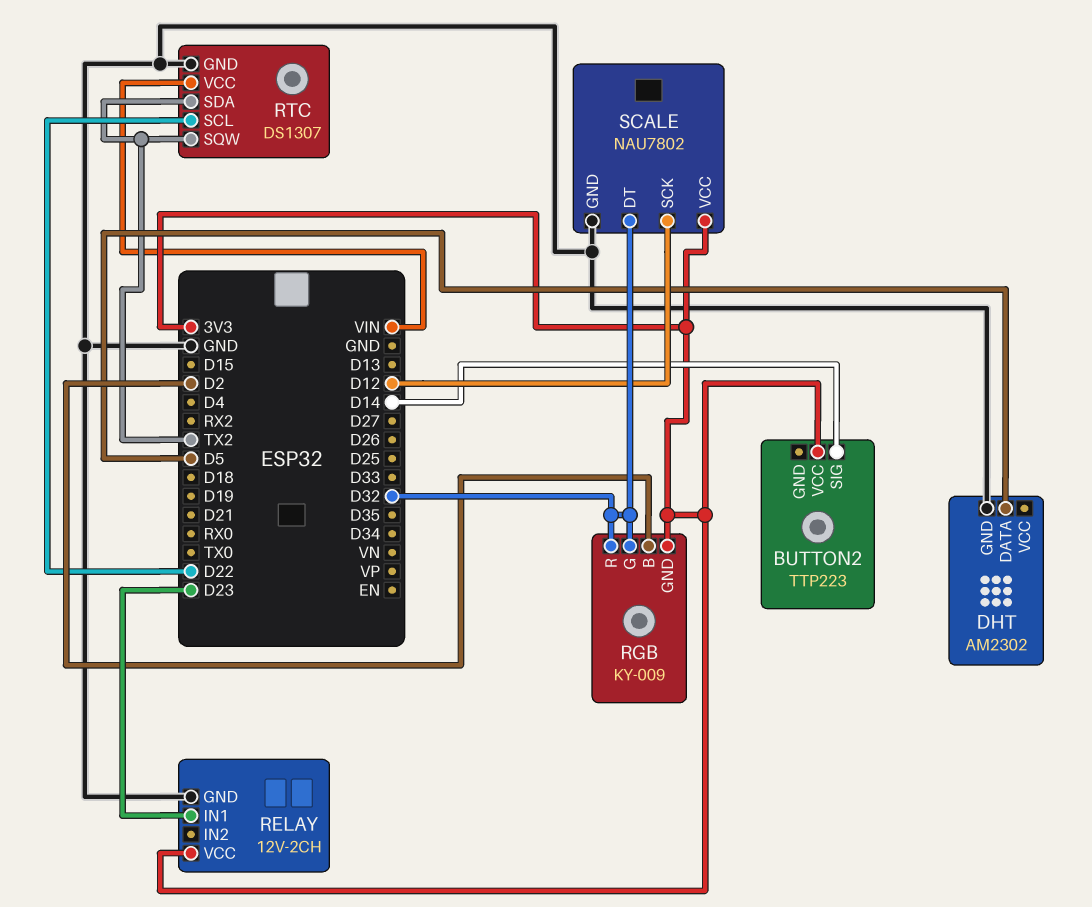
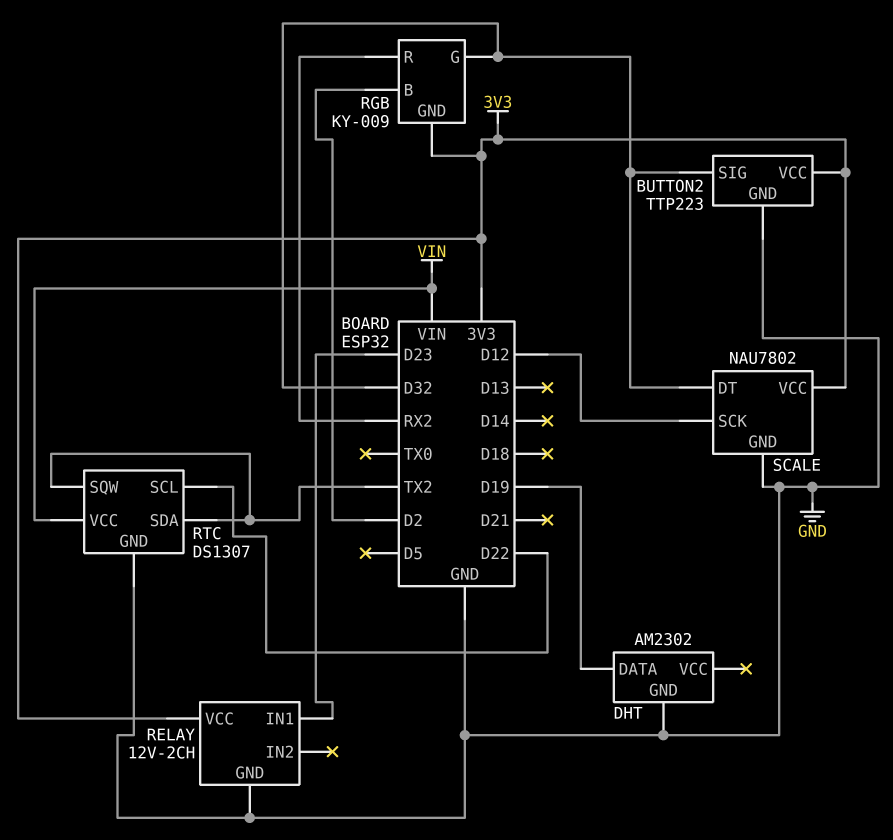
BUTTON2 pin GND: none -> GND
BUTTON2 pin SIG: D14 -> D32
DHT pin DATA: D5 -> D19
RGB pin R: D32 -> RX2

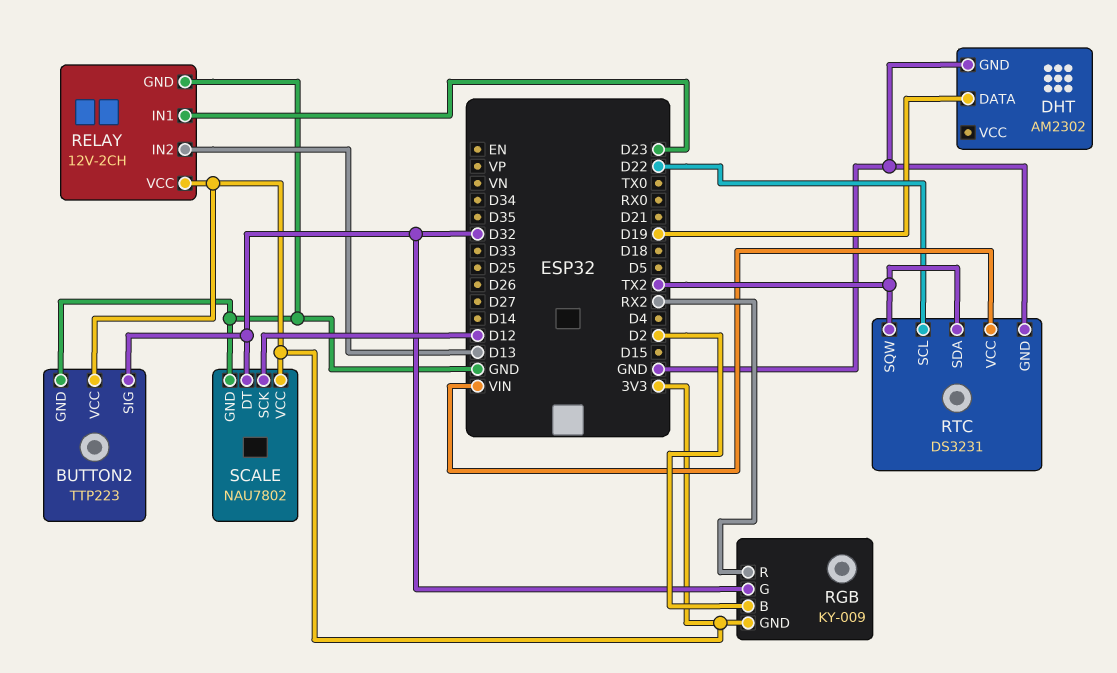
RELAY pin IN2: none -> D13
RTC: DS1307 -> DS3231

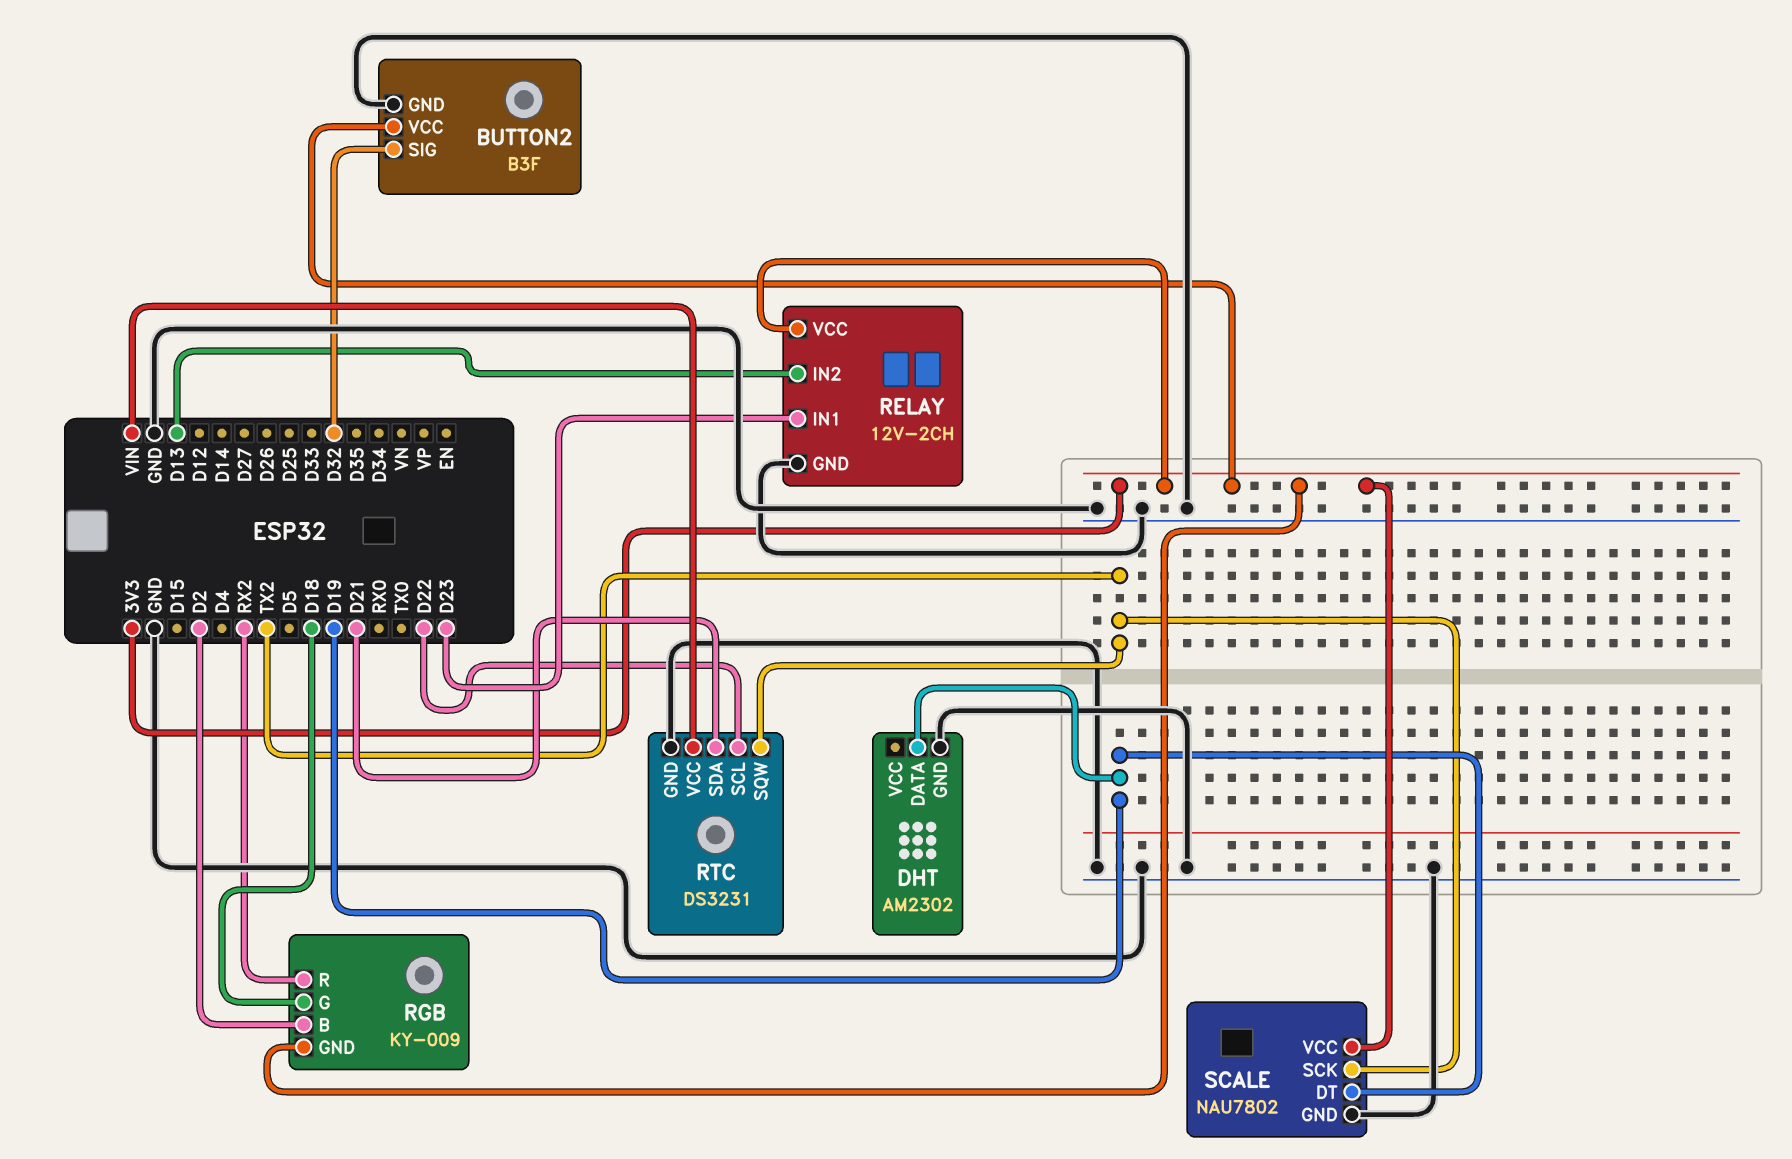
BUTTON2: TTP223 -> B3F
RGB pin G: D32 -> D18
RTC pin SDA: TX2 -> D21
SCALE pin DT: D32 -> D19
SCALE pin SCK: D12 -> TX2

